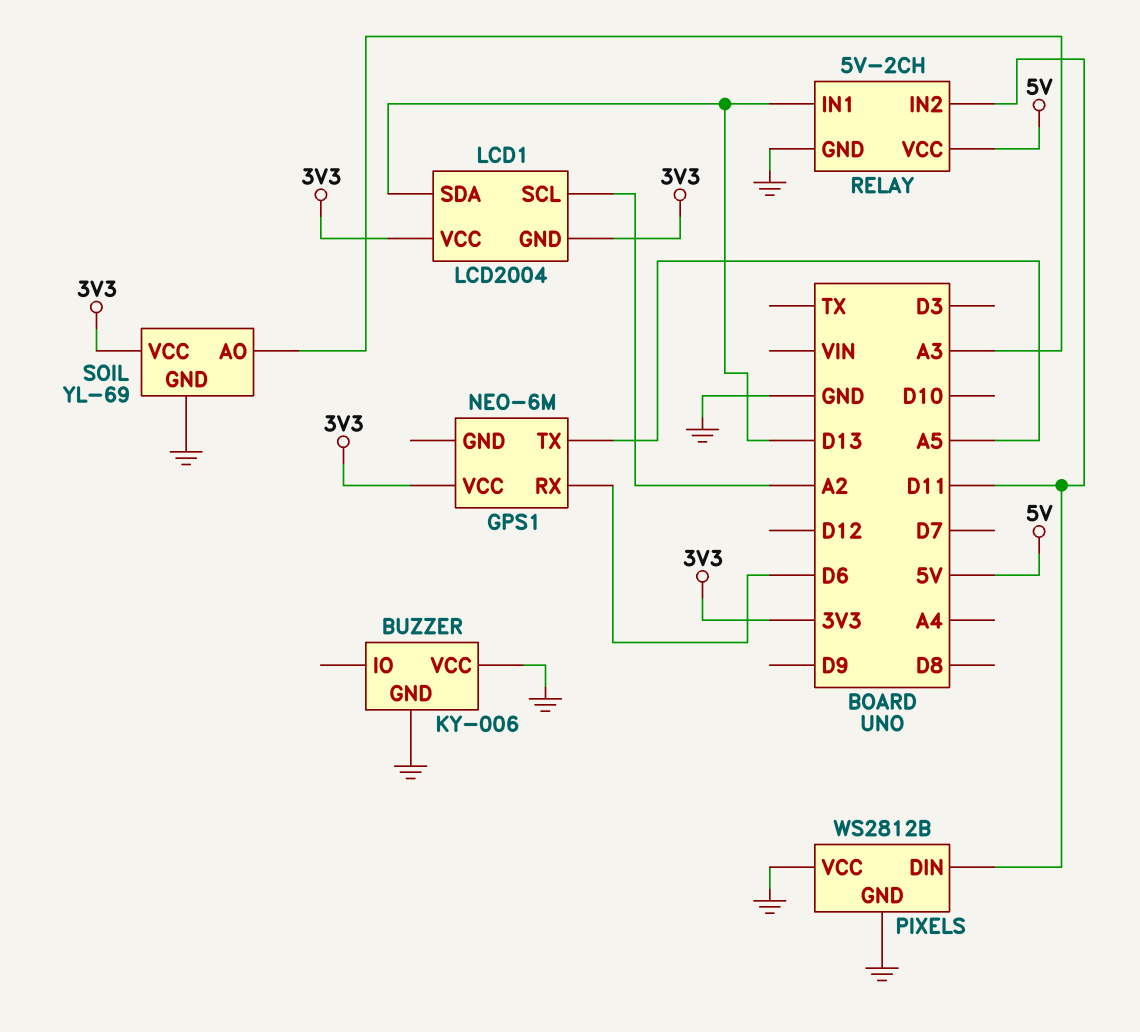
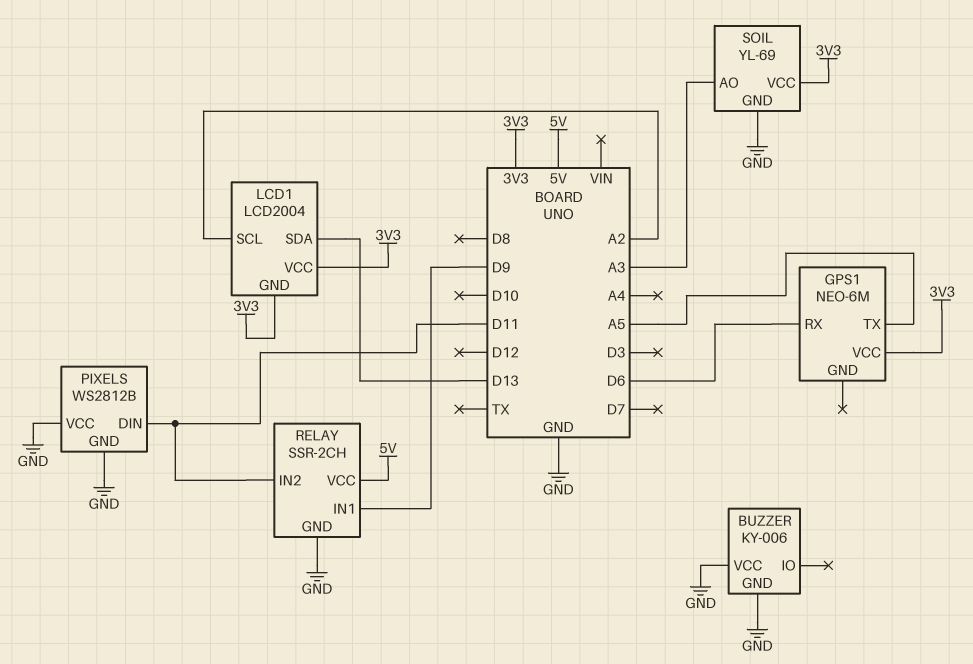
RELAY: 5V-2CH -> SSR-2CH
RELAY pin IN1: D13 -> D9

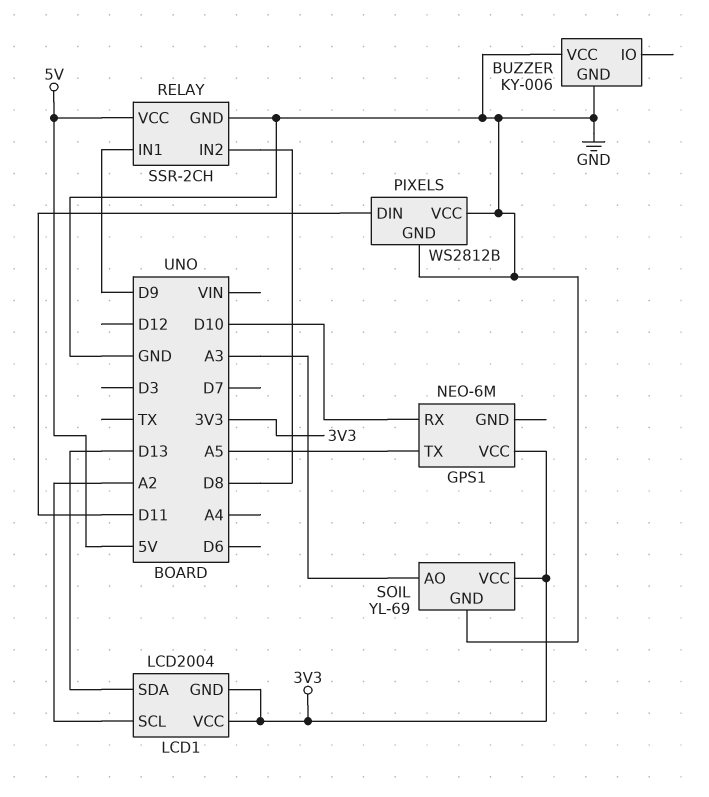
GPS1 pin RX: D6 -> D10
RELAY pin IN2: D11 -> D8

